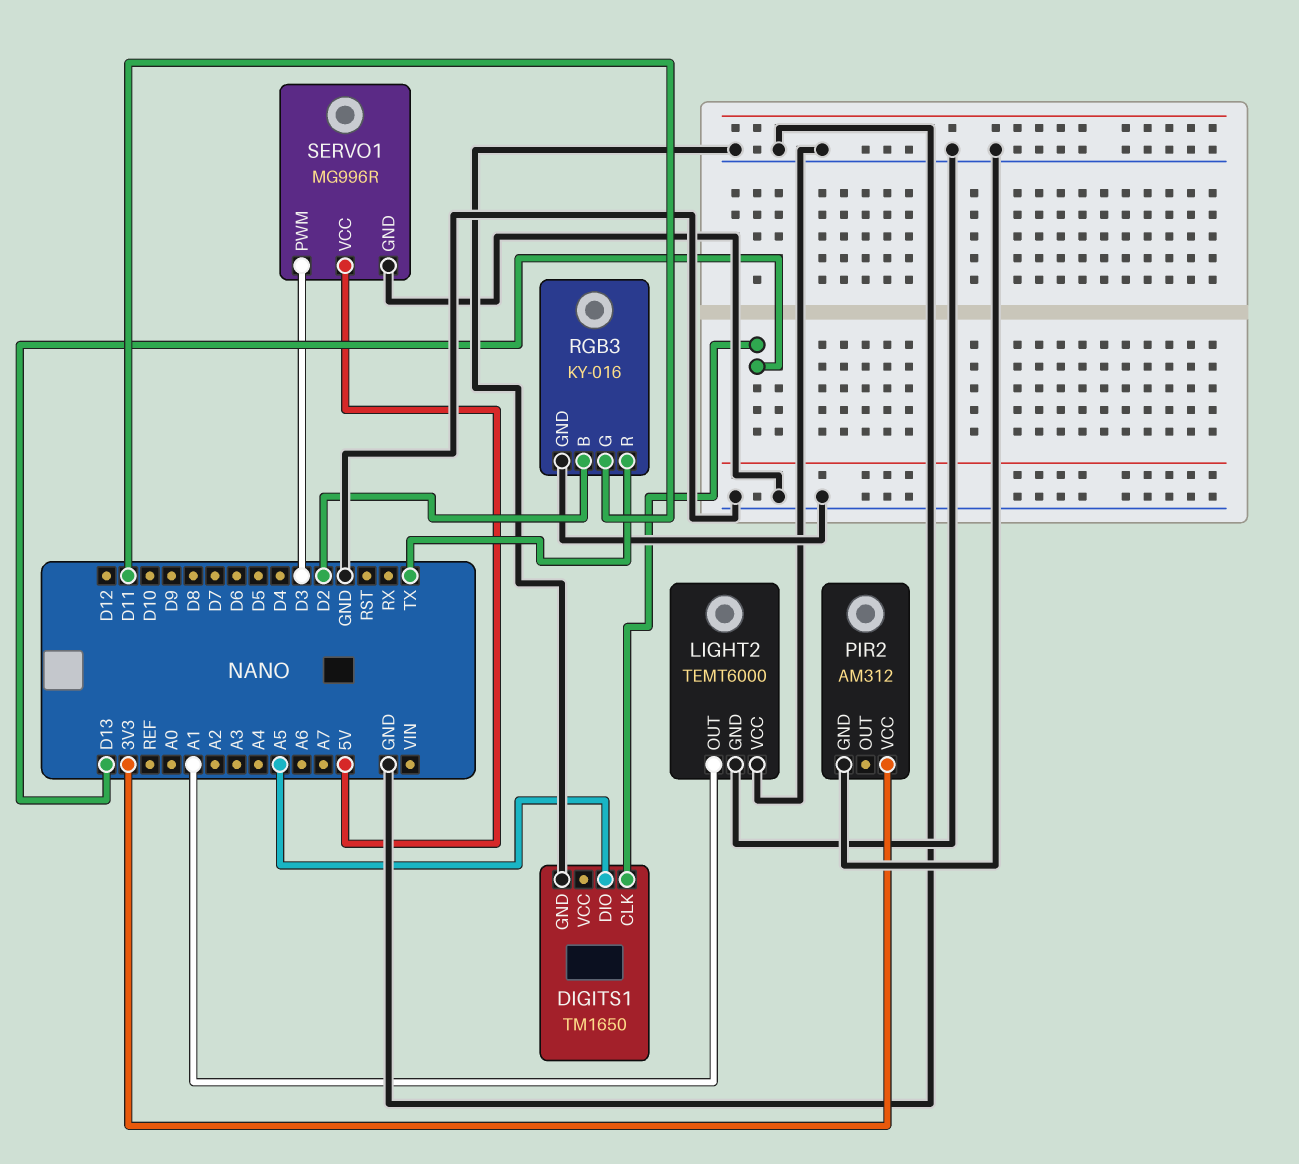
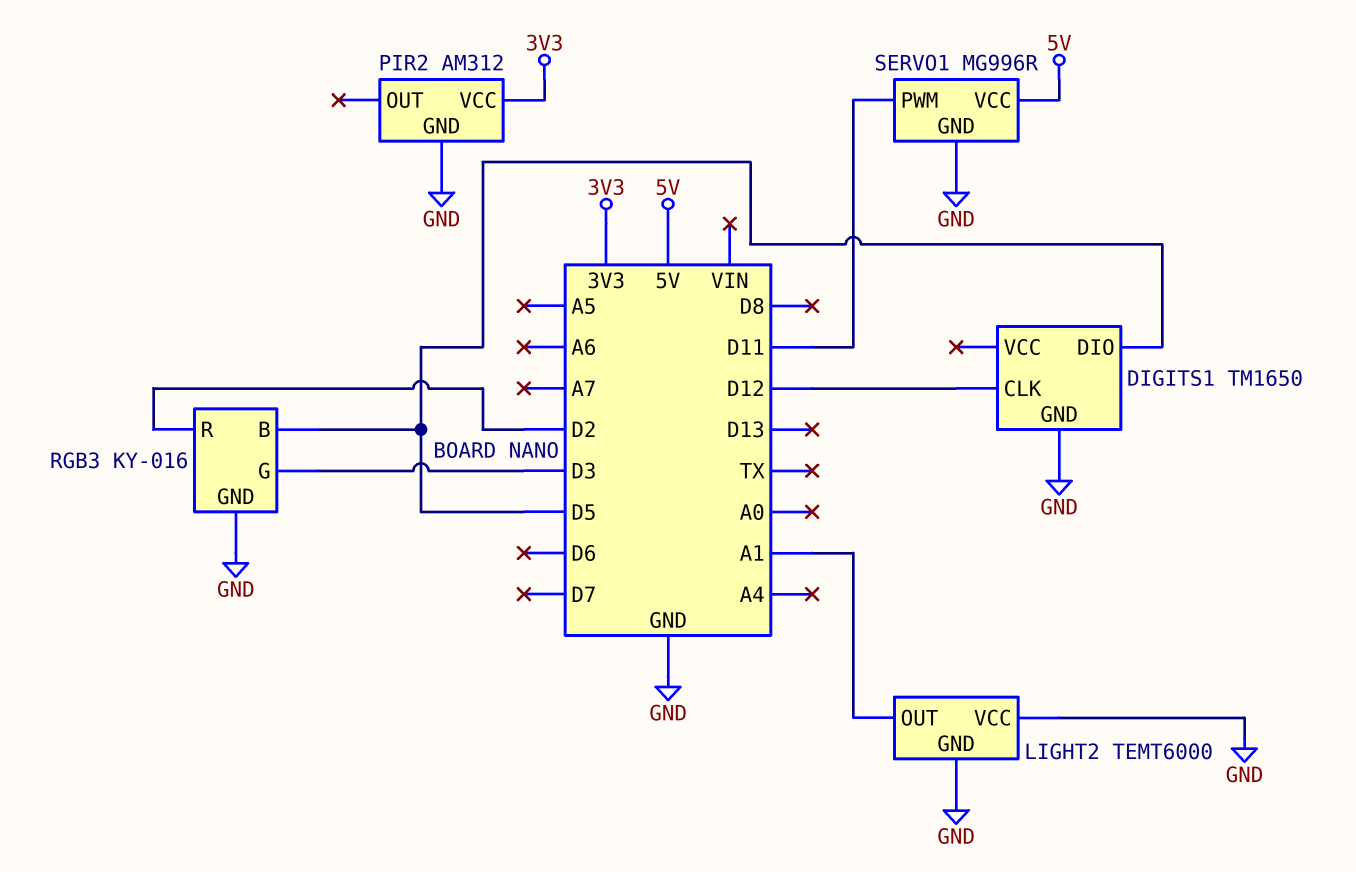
DIGITS1 pin CLK: D13 -> D12
DIGITS1 pin DIO: A5 -> D5
RGB3 pin B: D2 -> D5
RGB3 pin G: D11 -> D3
RGB3 pin R: TX -> D2
SERVO1 pin PWM: D3 -> D11

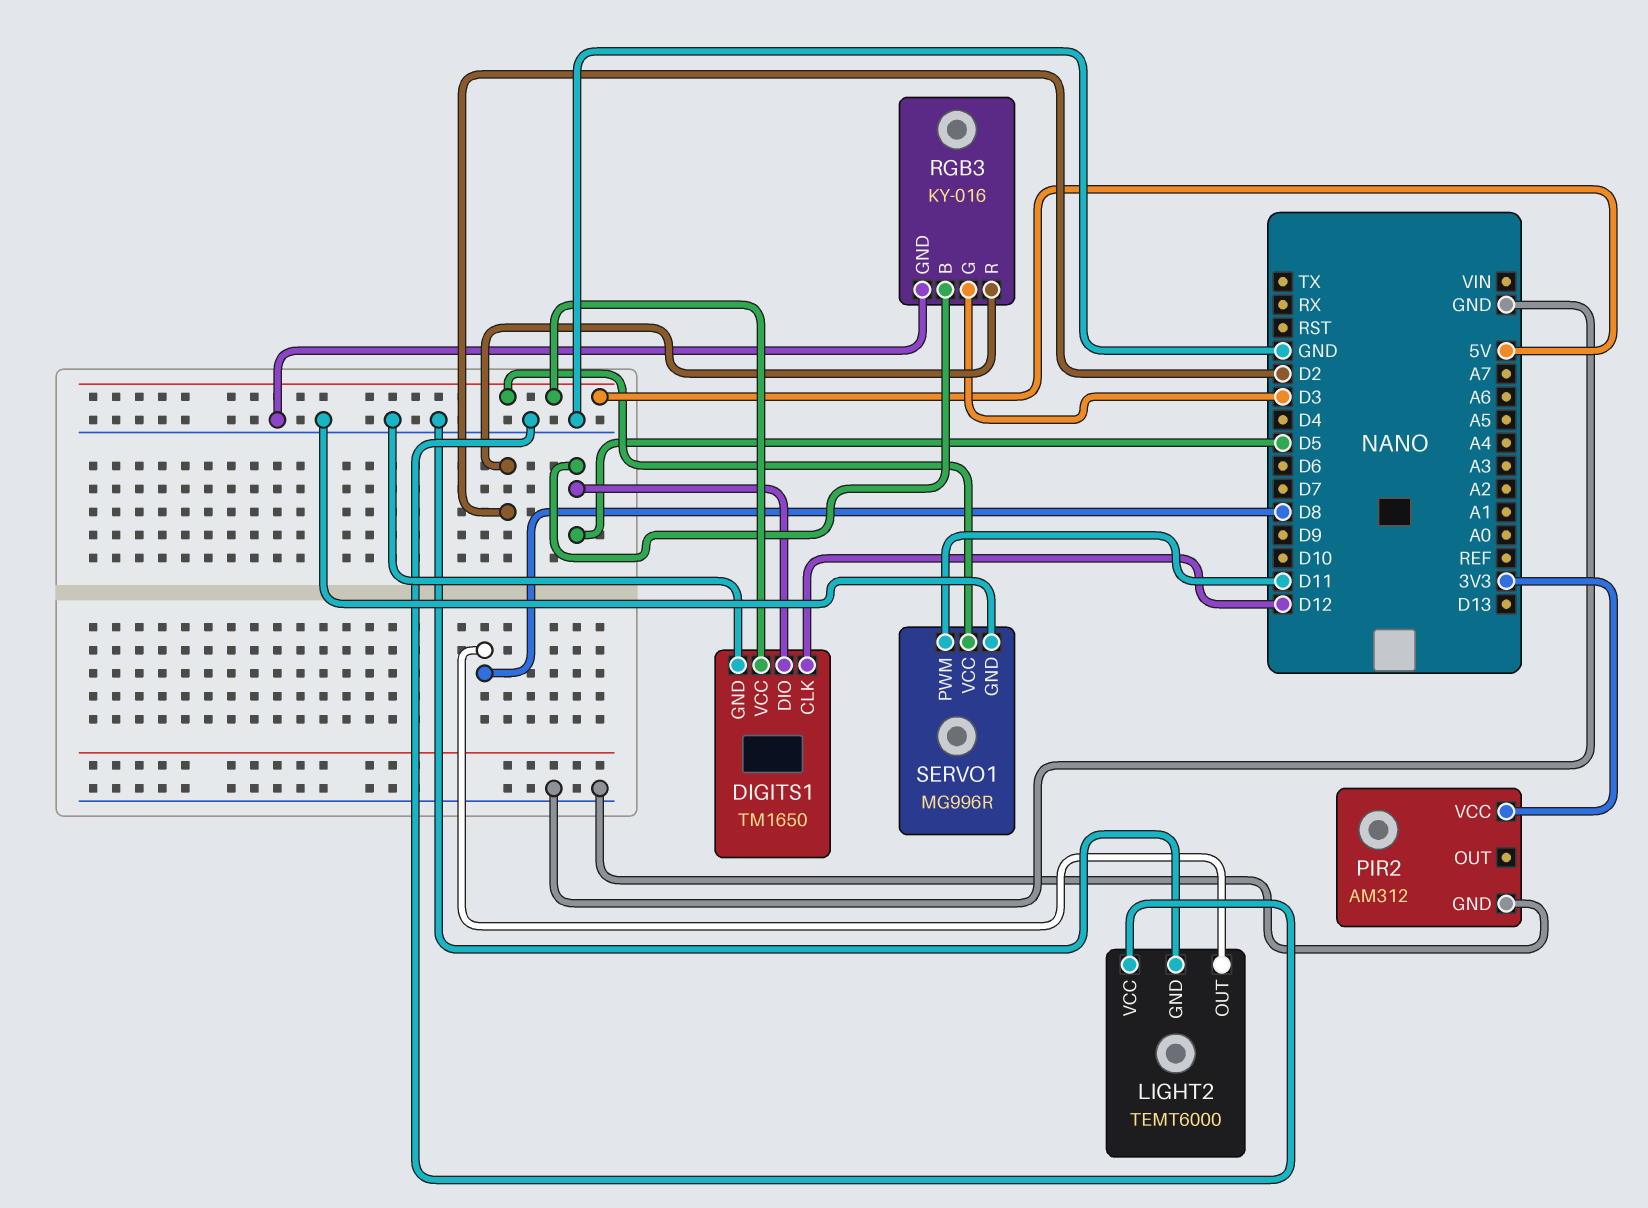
DIGITS1 pin VCC: none -> 5V
LIGHT2 pin OUT: A1 -> D8

